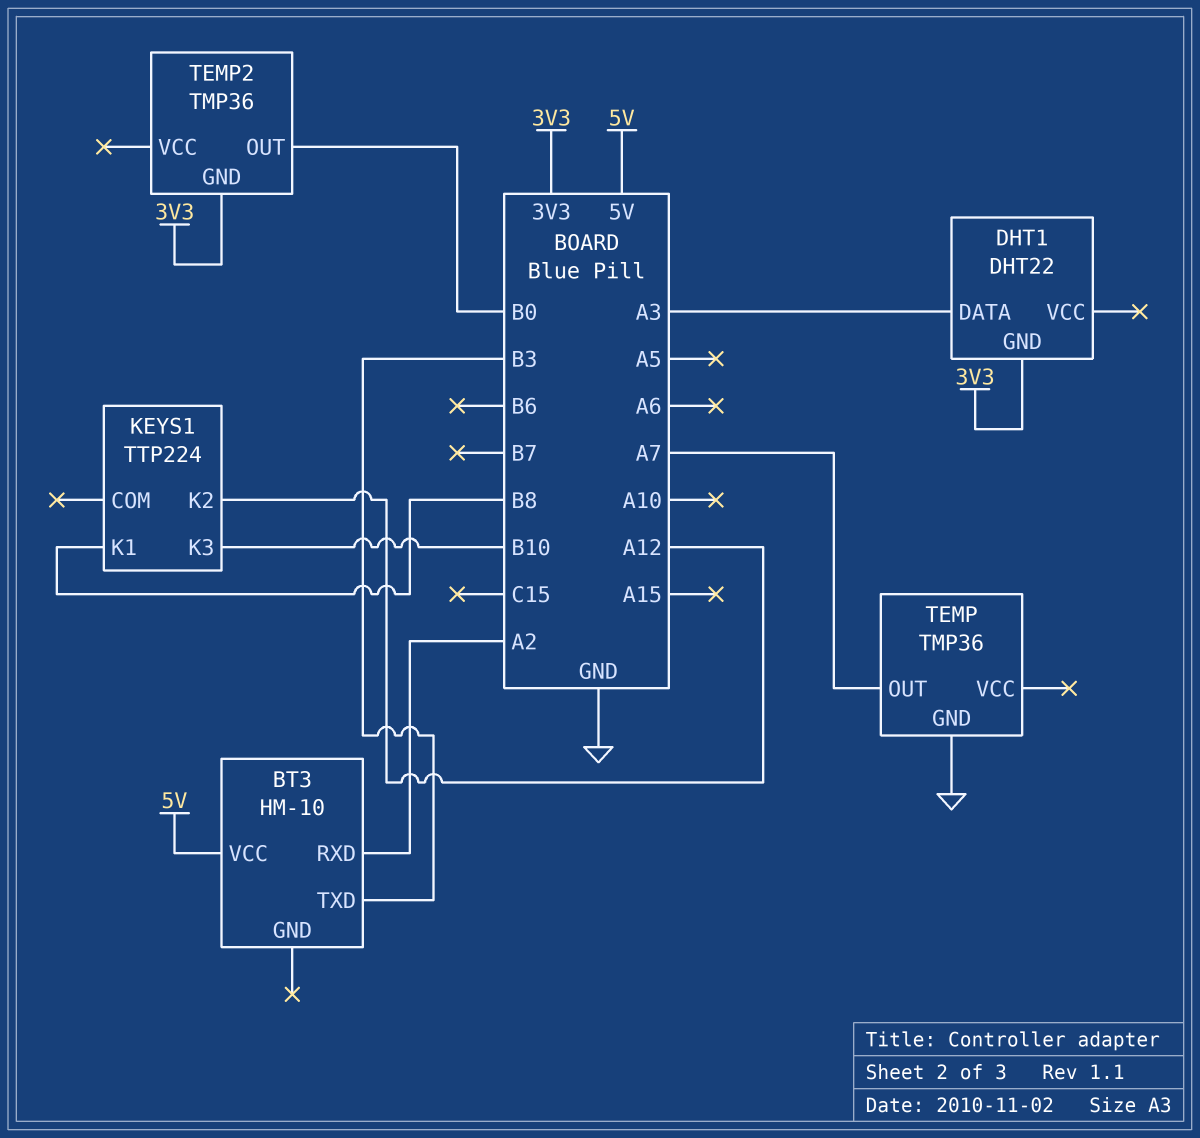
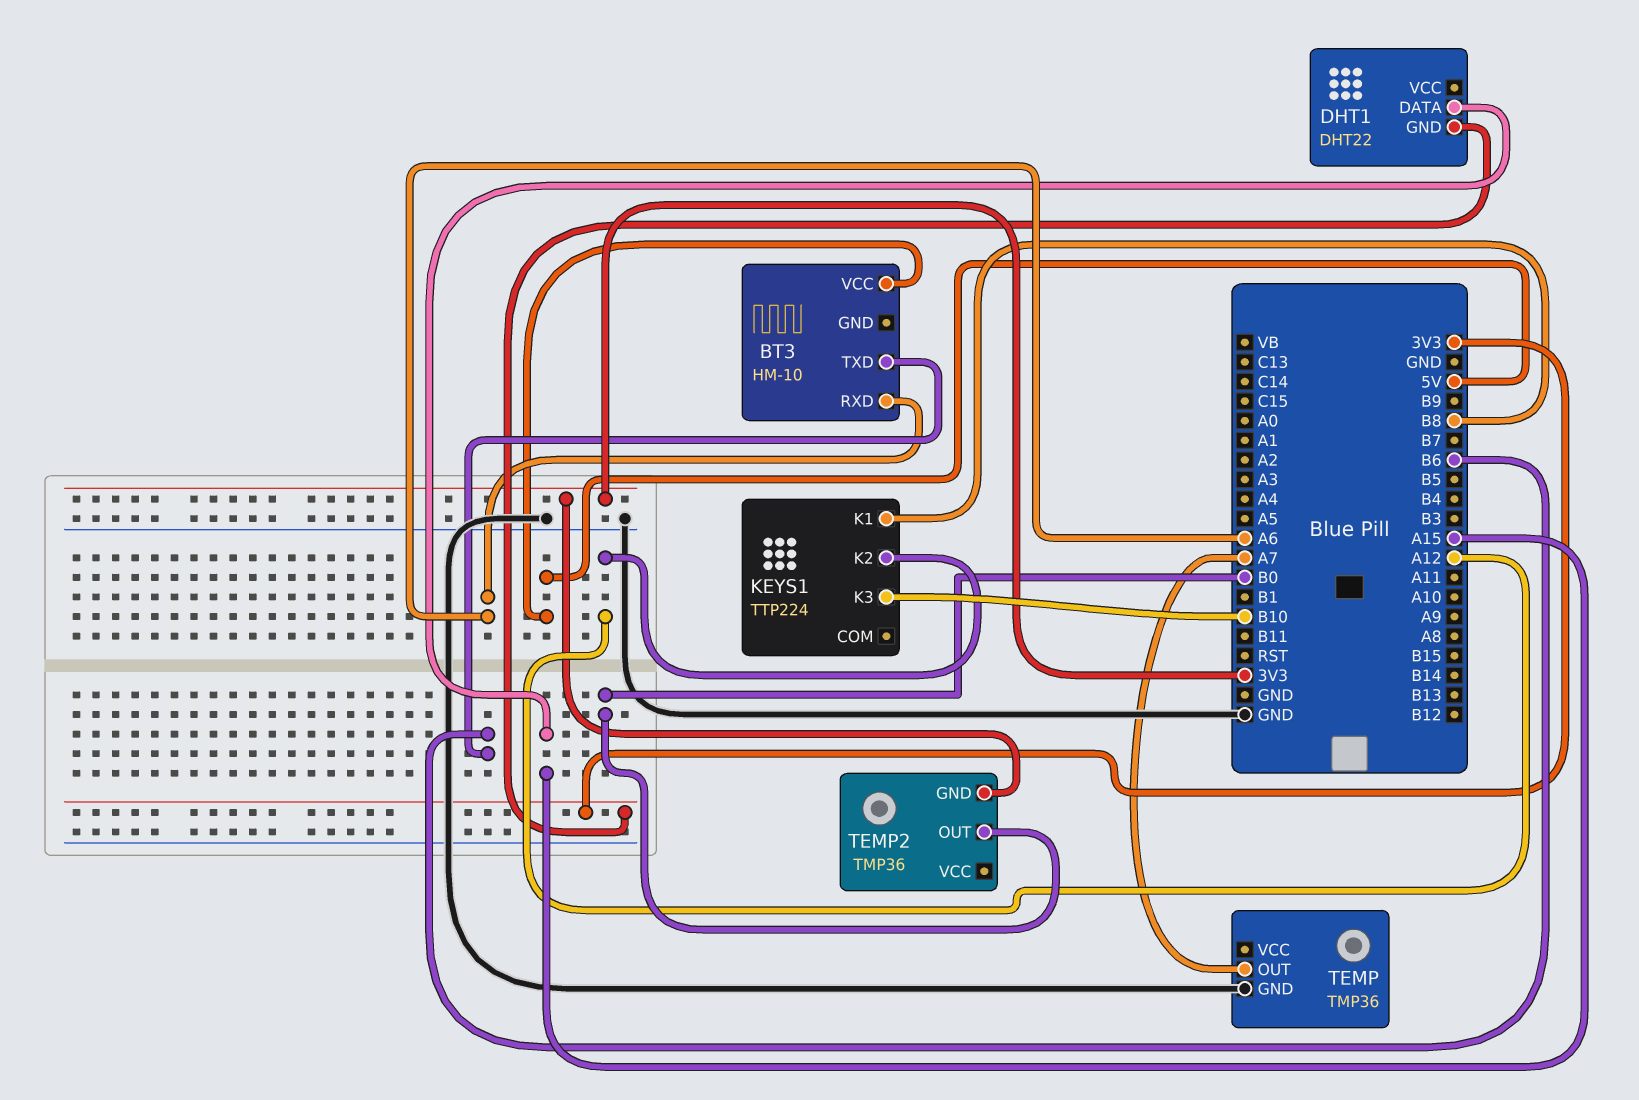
BT3 pin RXD: A2 -> A6
BT3 pin TXD: B3 -> B6
DHT1 pin DATA: A3 -> A15

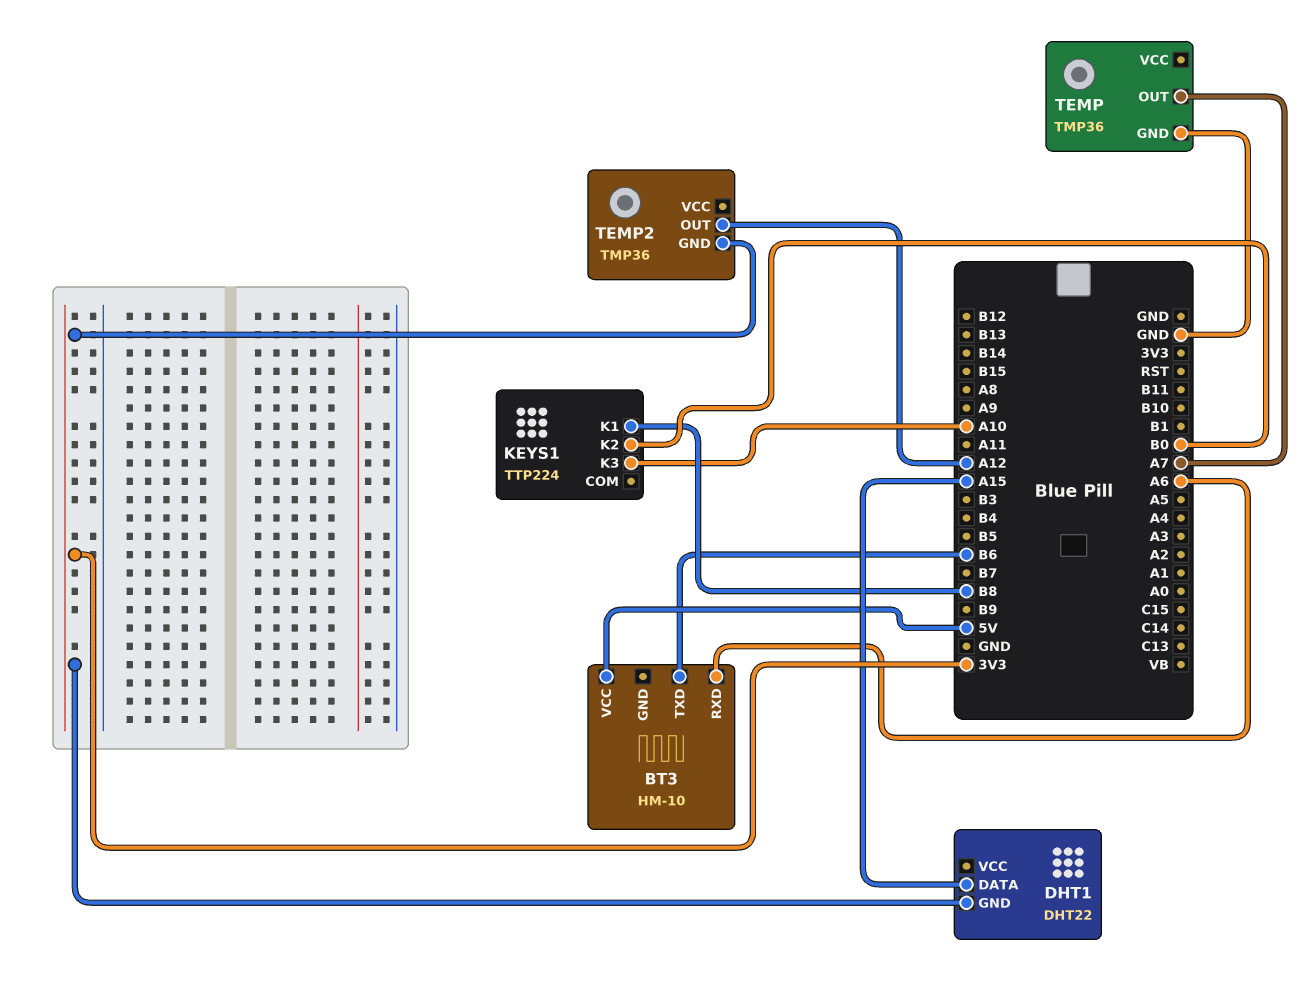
KEYS1 pin K2: A12 -> B0
KEYS1 pin K3: B10 -> A10
TEMP2 pin OUT: B0 -> A12

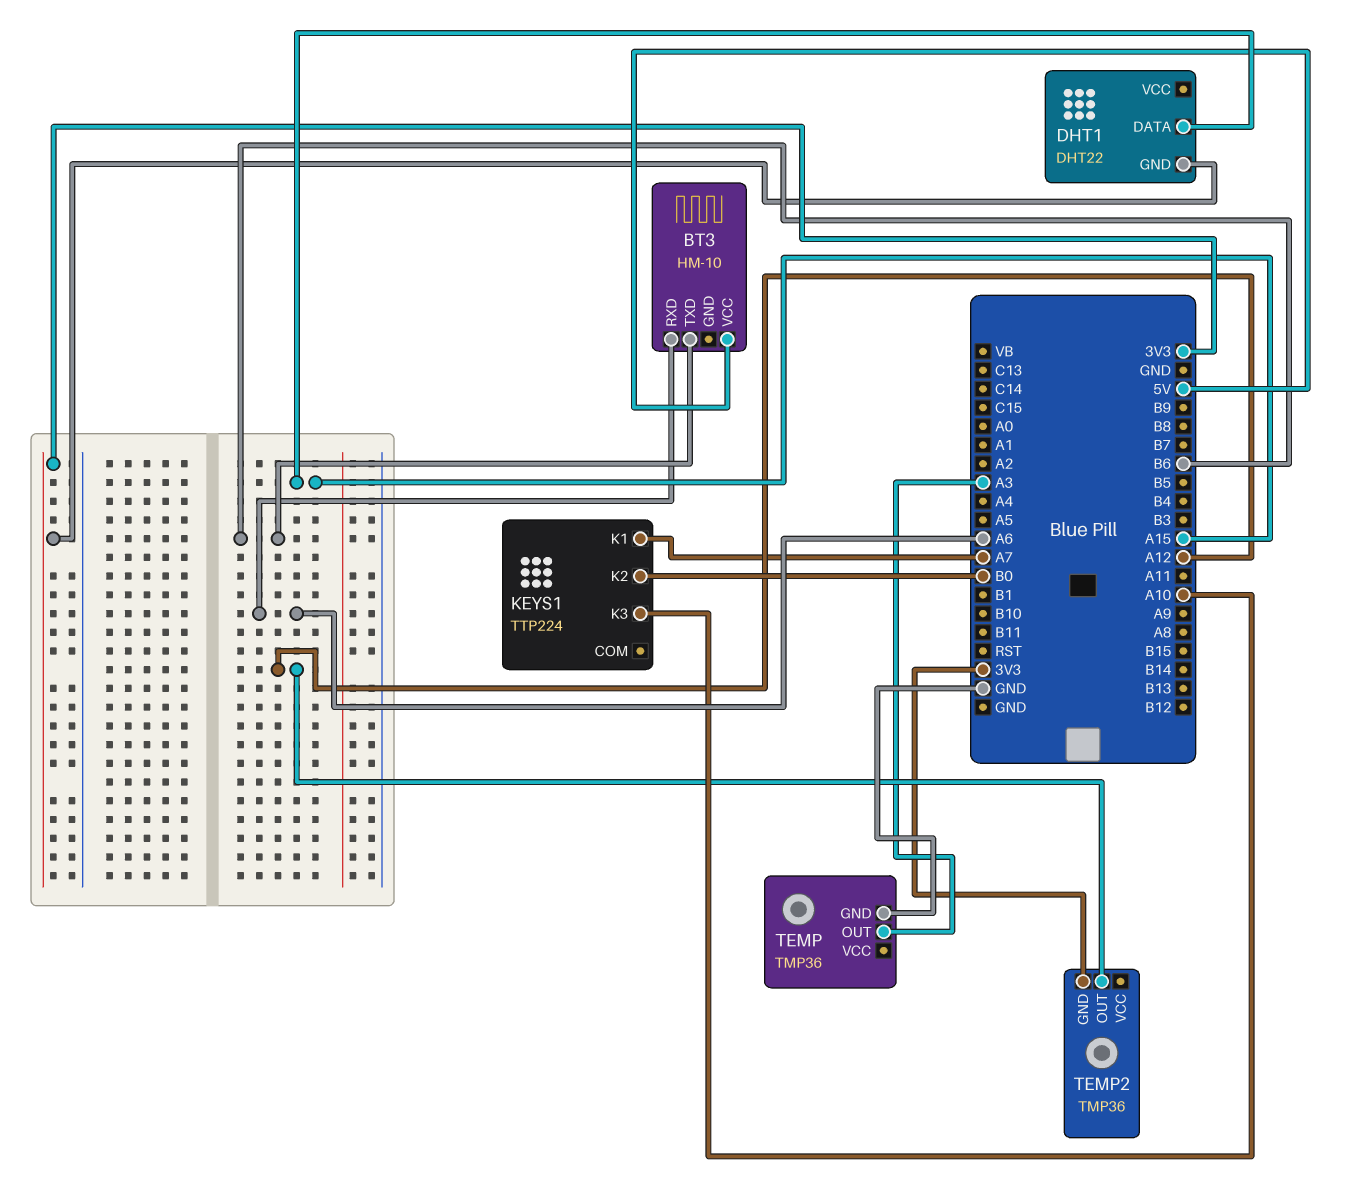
KEYS1 pin K1: B8 -> A7
TEMP pin OUT: A7 -> A3

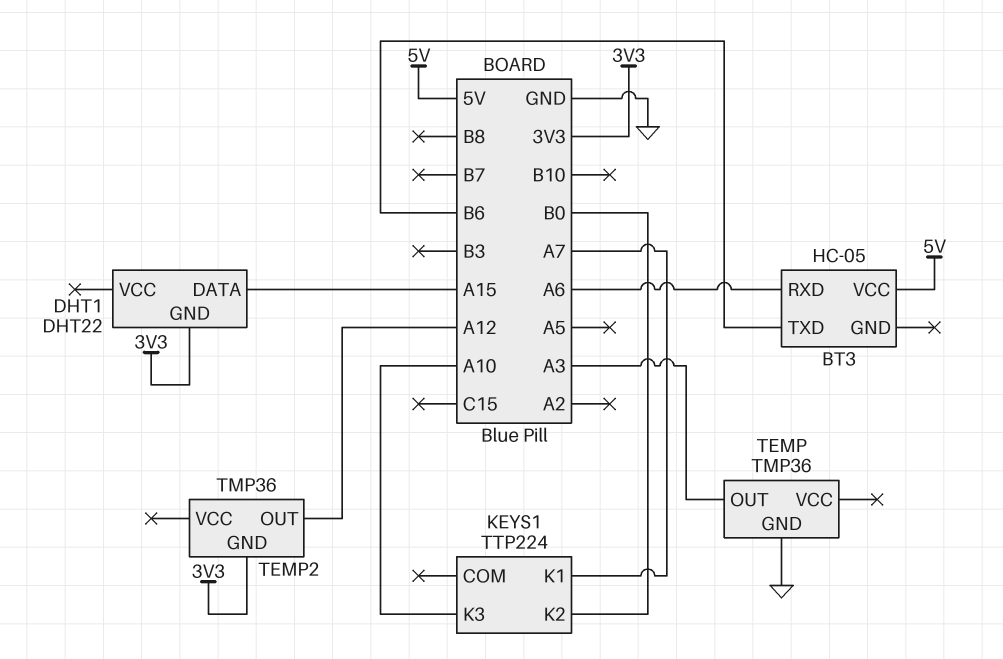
BT3: HM-10 -> HC-05

